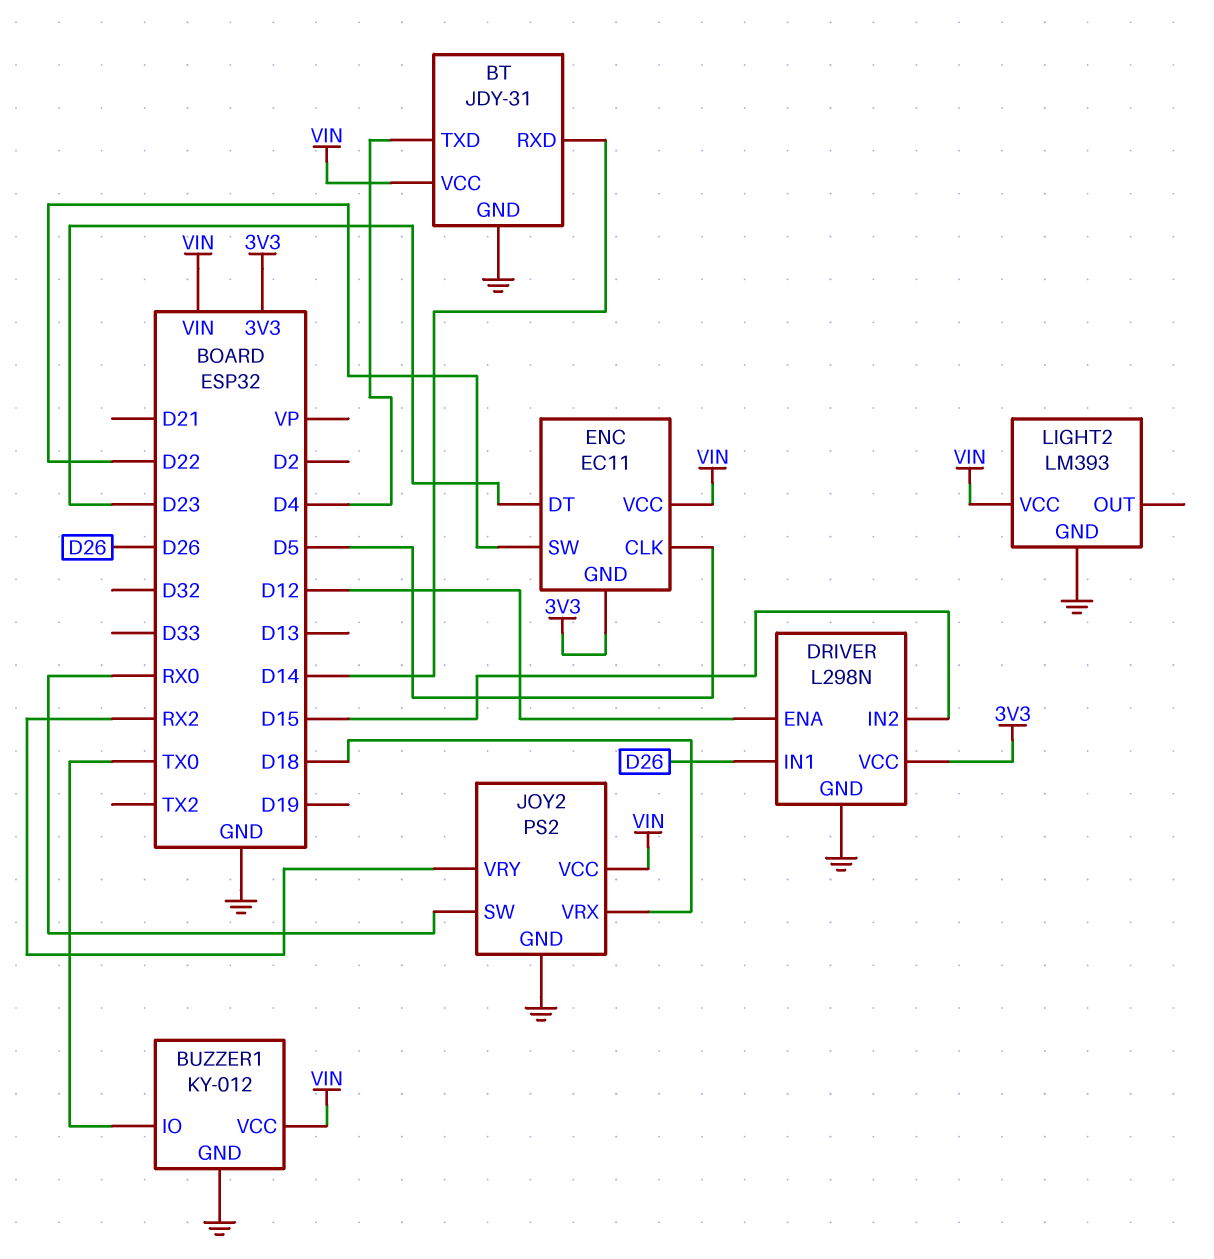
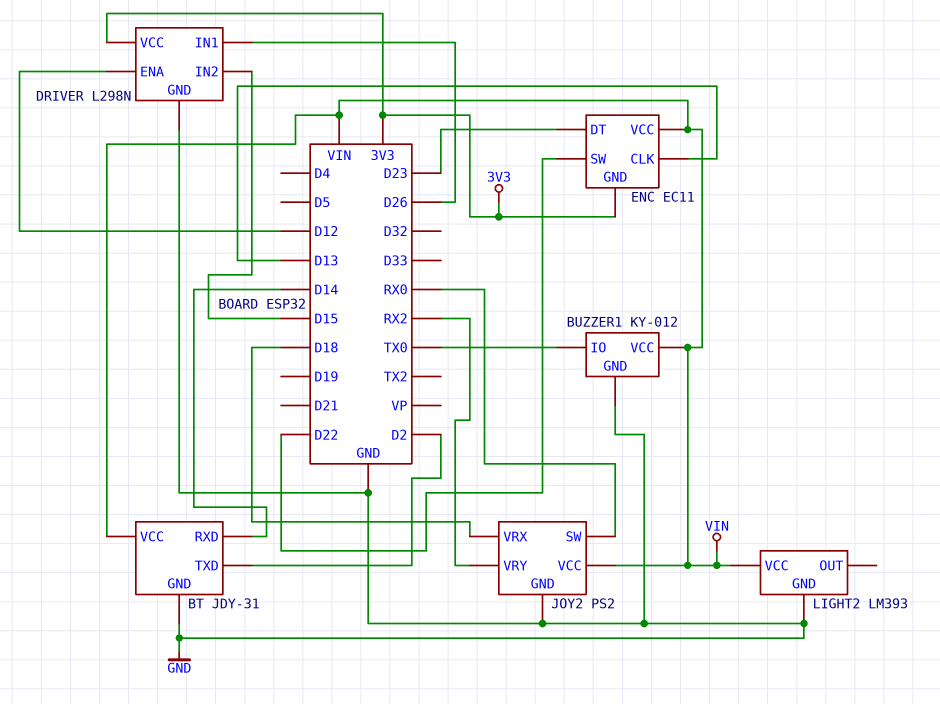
BT pin TXD: D4 -> D2
ENC pin CLK: D5 -> D13

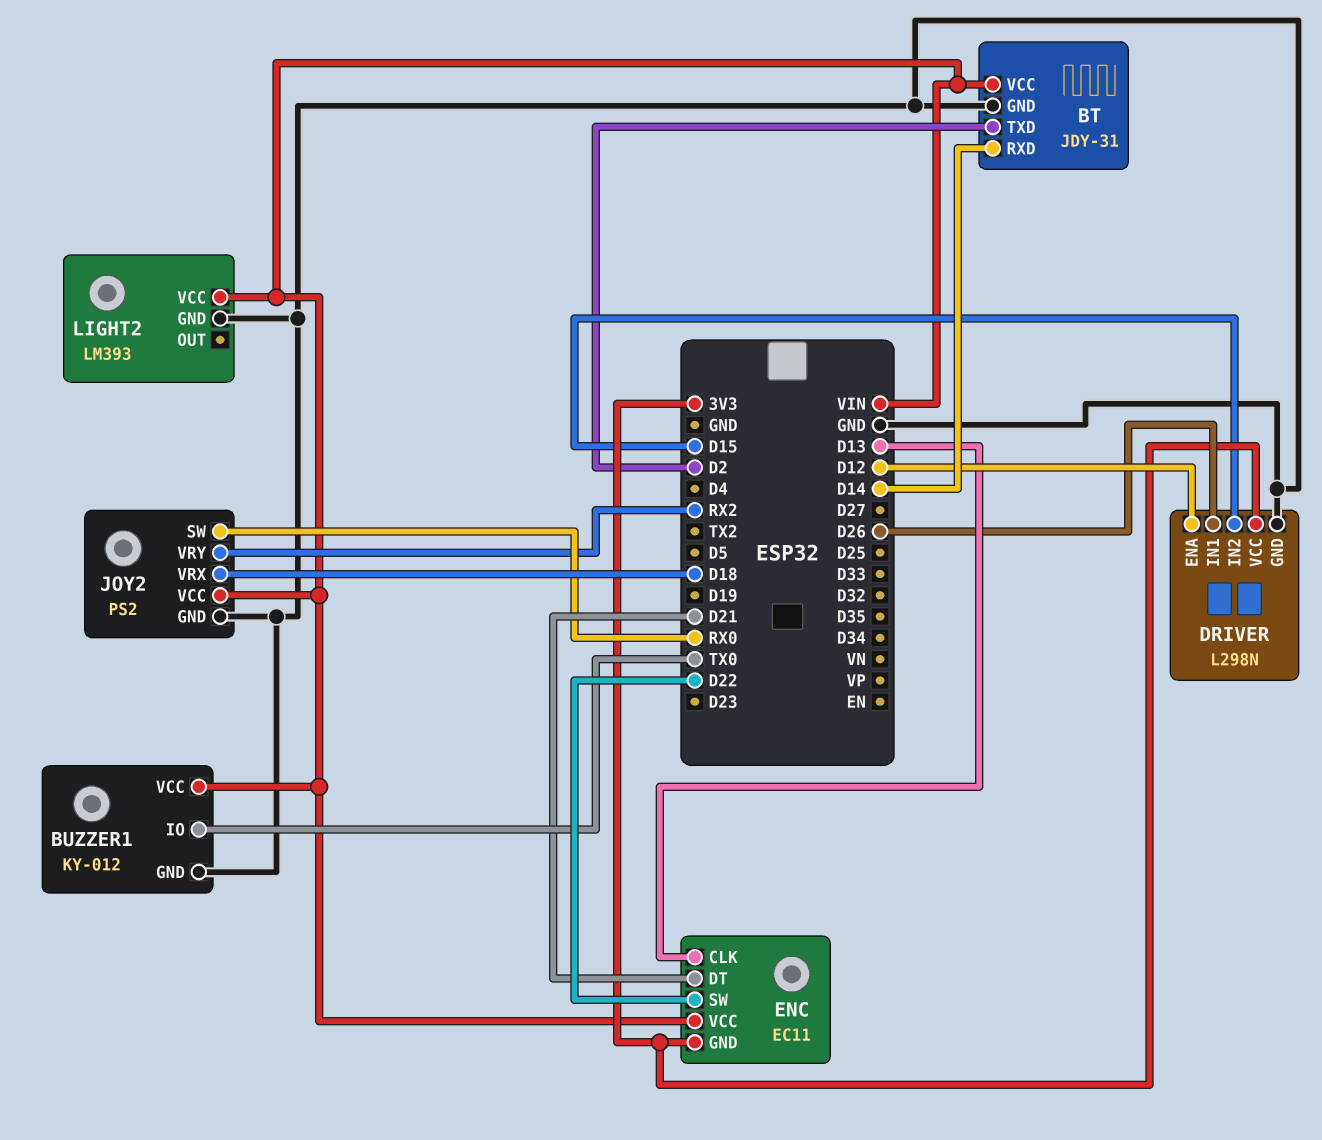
ENC pin DT: D23 -> D21

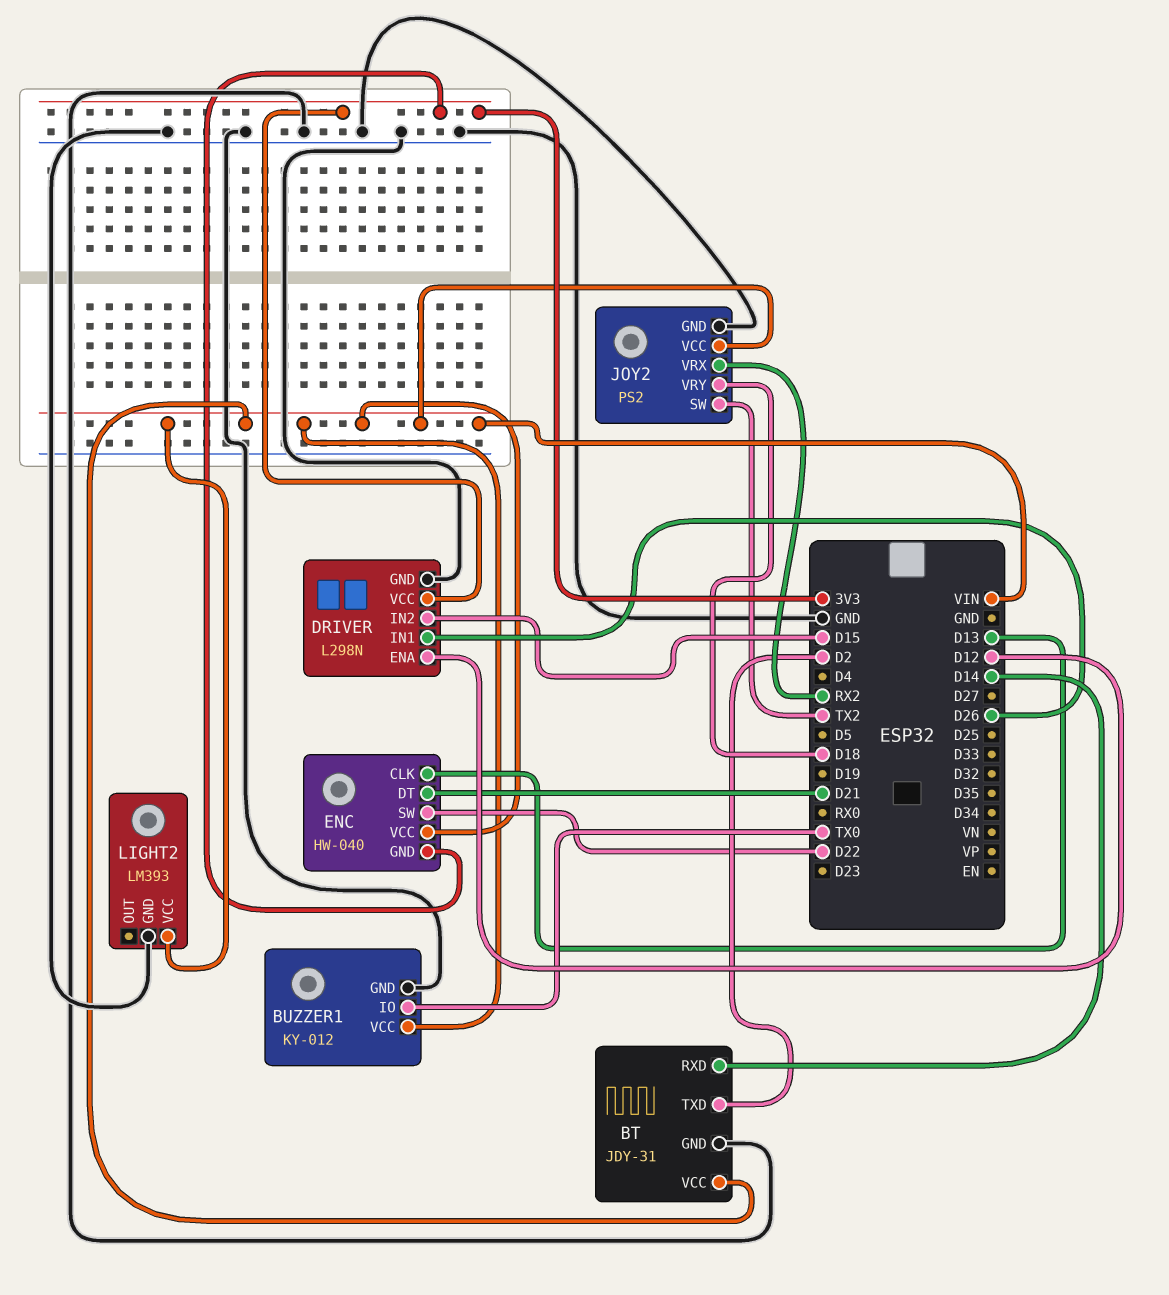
ENC: EC11 -> HW-040
JOY2 pin SW: RX0 -> TX2
JOY2 pin VRX: D18 -> RX2
JOY2 pin VRY: RX2 -> D18

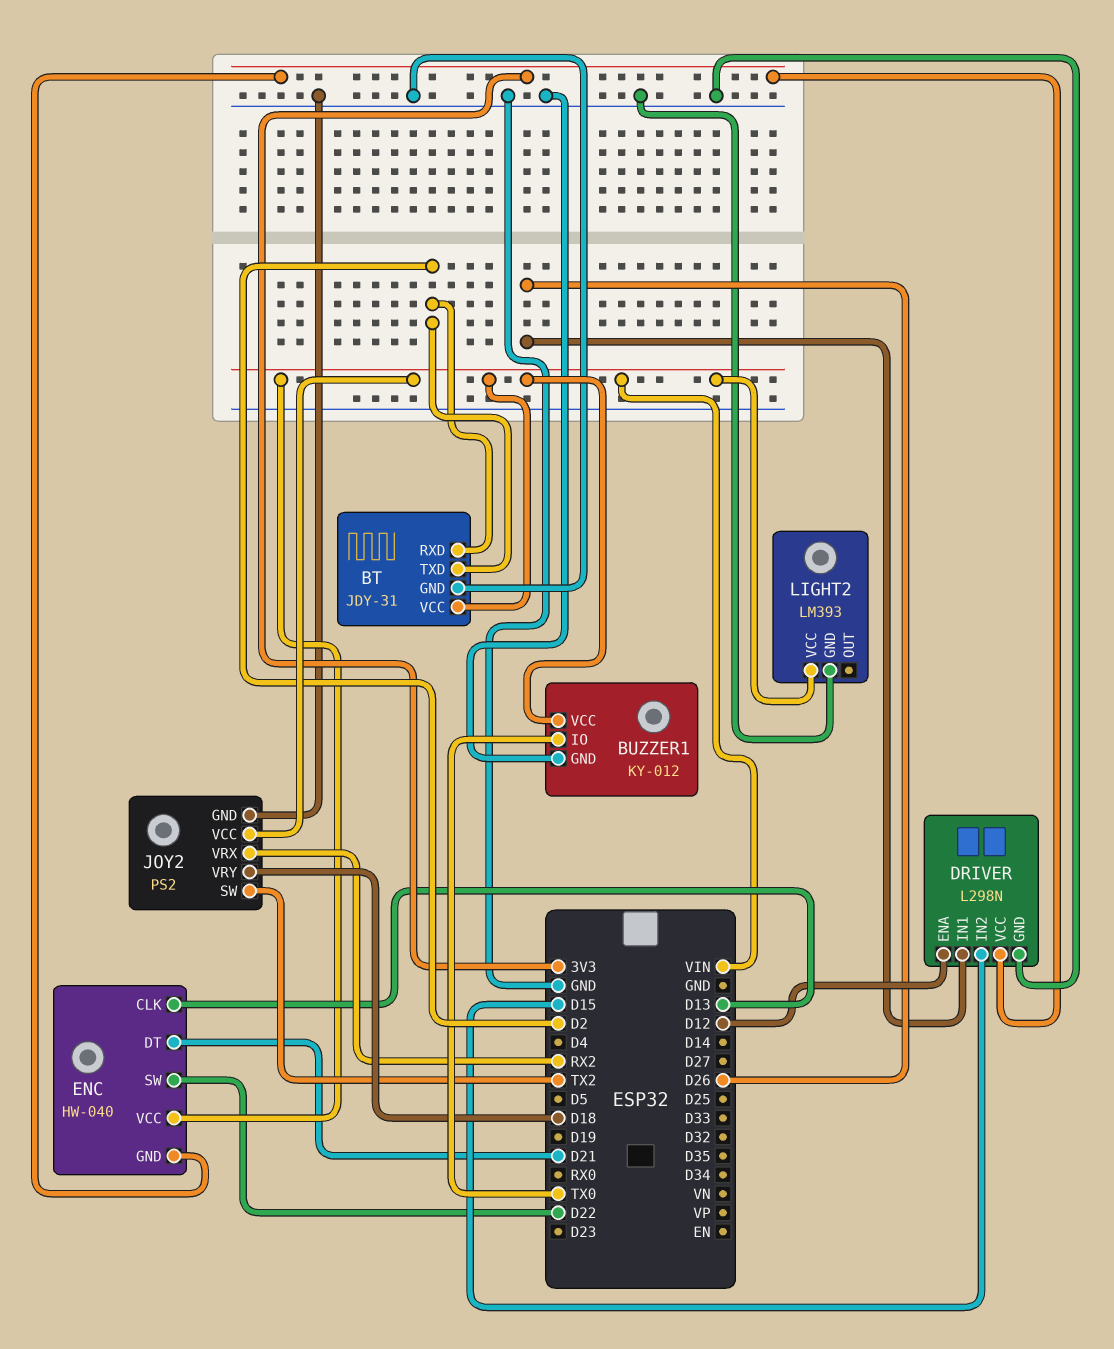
BT pin RXD: D14 -> D2

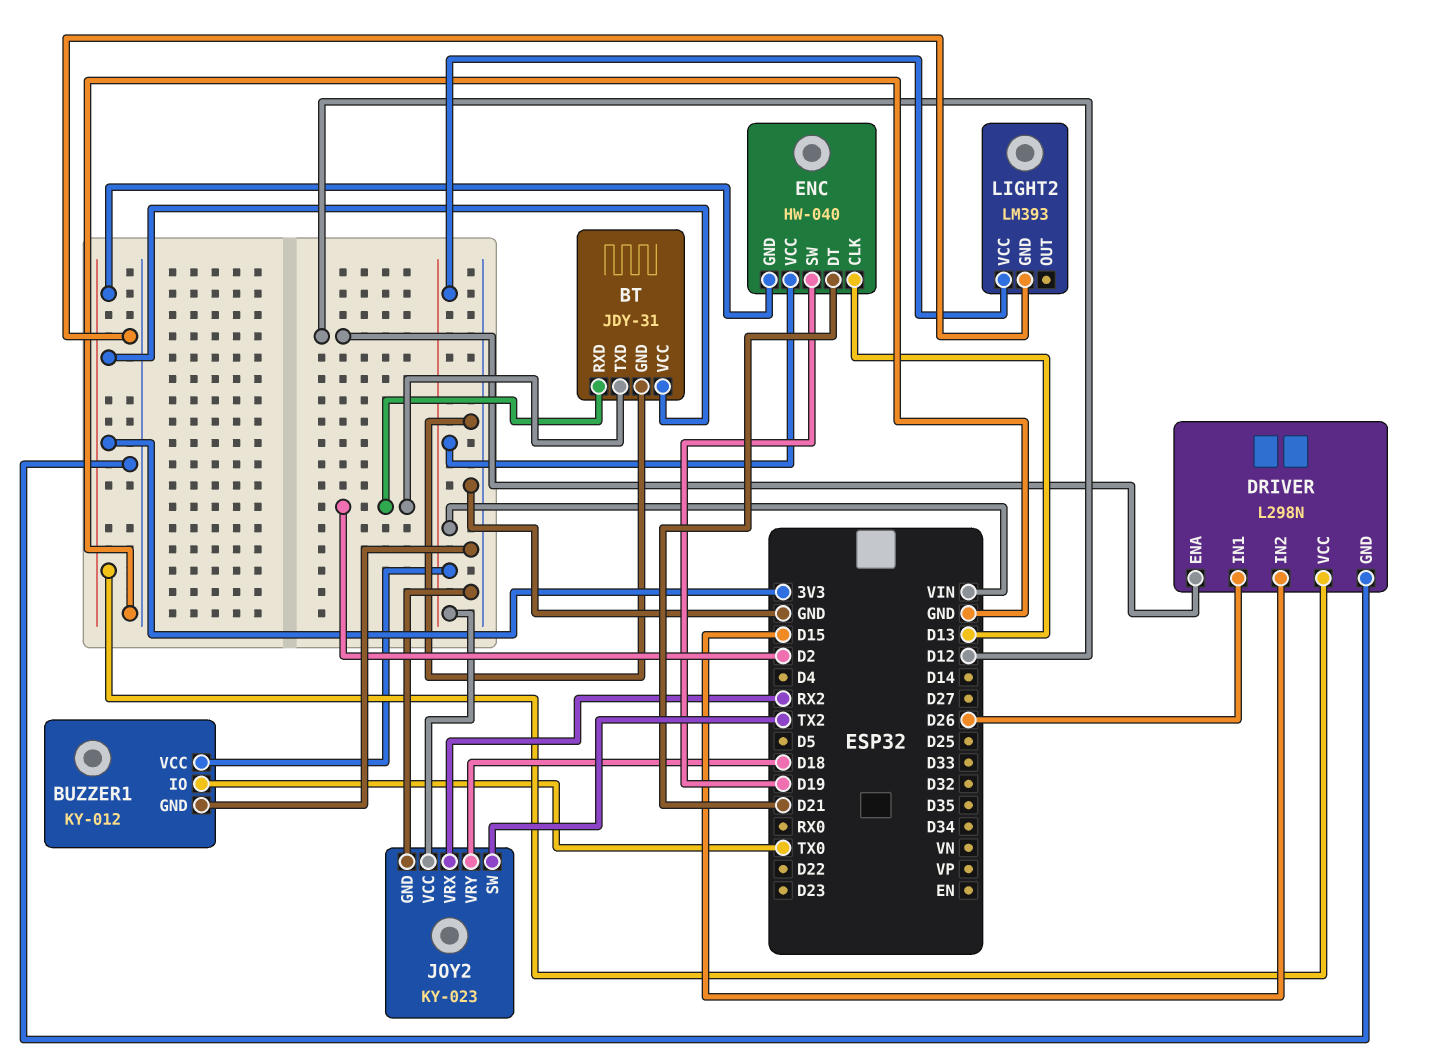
BT pin VCC: VIN -> 3V3
ENC pin SW: D22 -> D19
JOY2: PS2 -> KY-023

